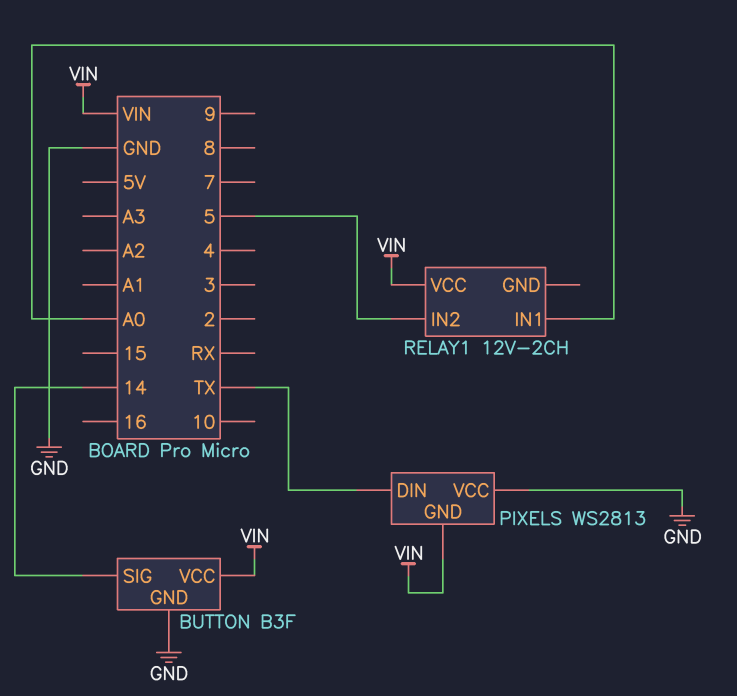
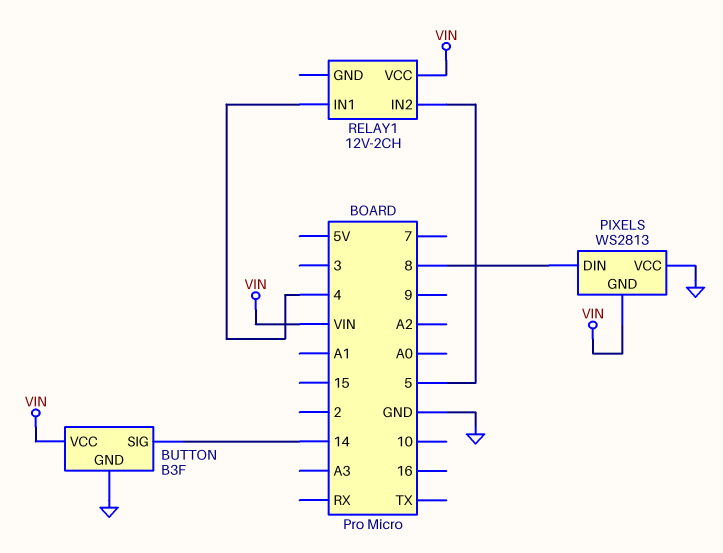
PIXELS pin DIN: TX -> 8
RELAY1 pin IN1: A0 -> 4

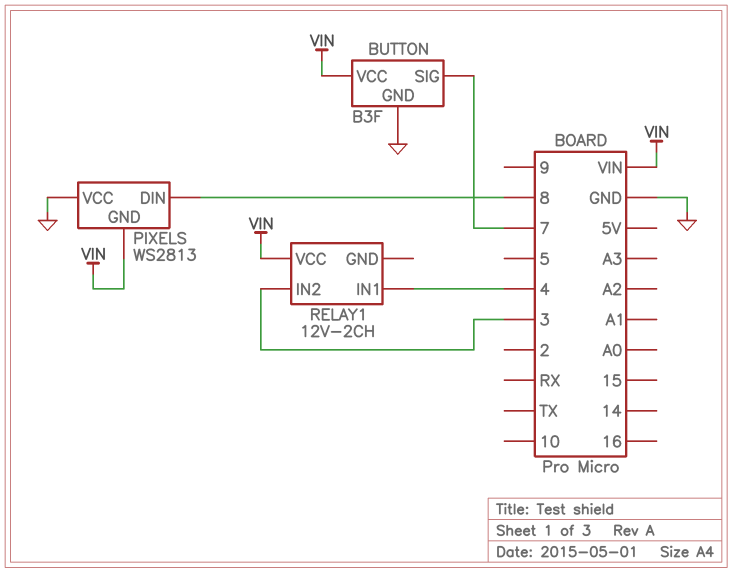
BUTTON pin SIG: 14 -> 7
RELAY1 pin IN2: 5 -> 3

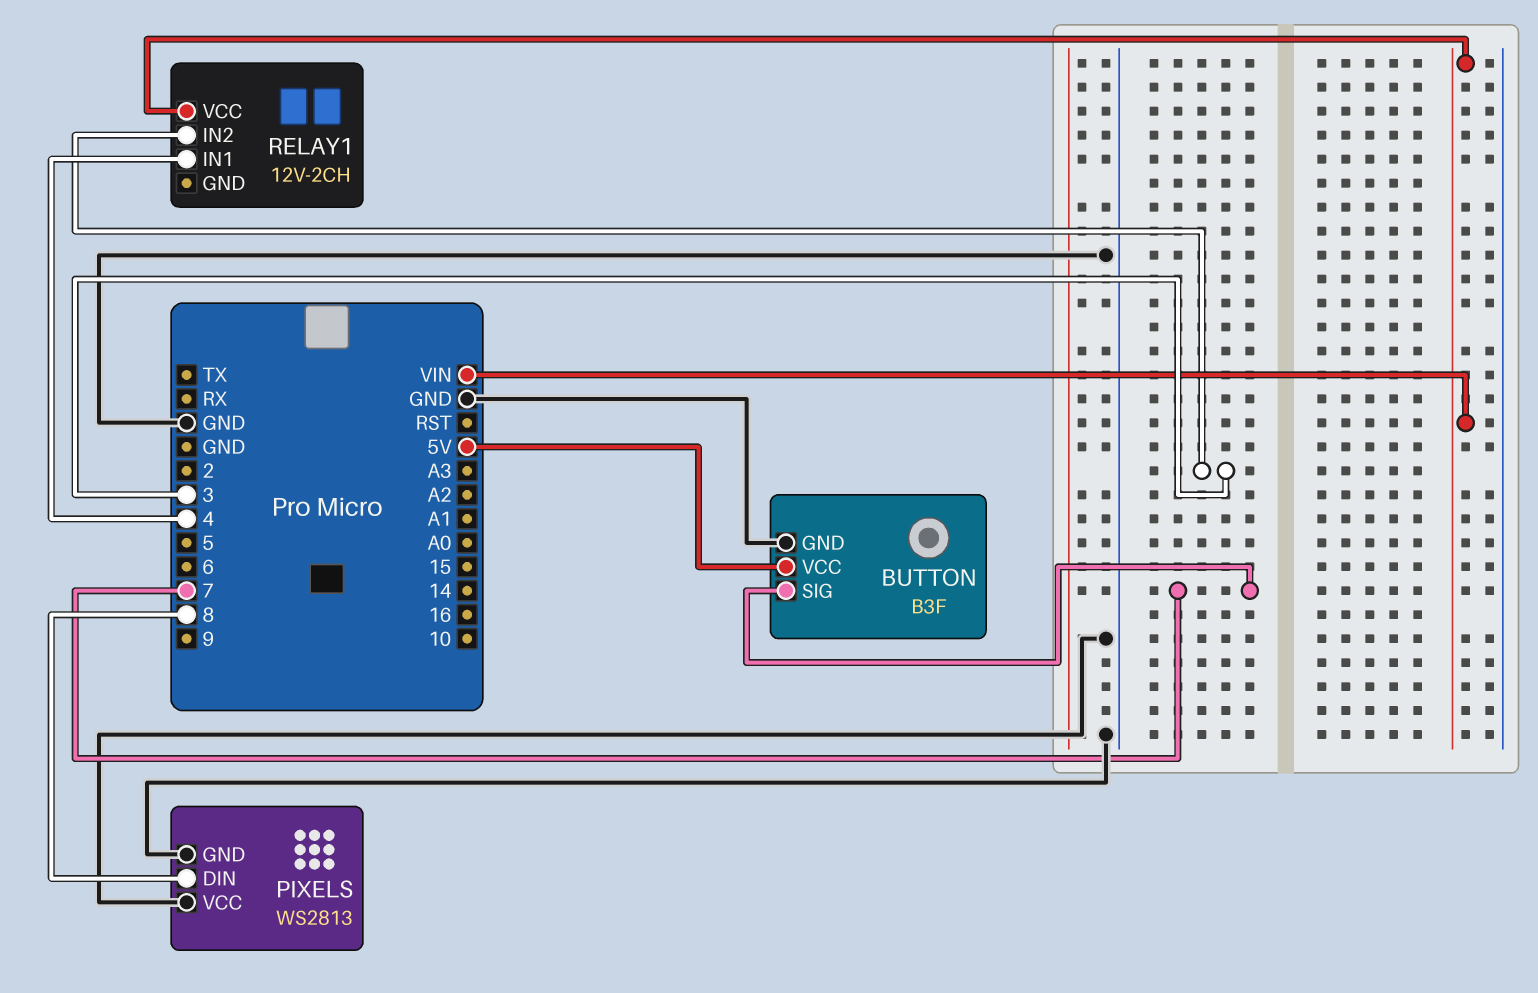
BUTTON pin VCC: VIN -> 5V
PIXELS pin GND: VIN -> GND

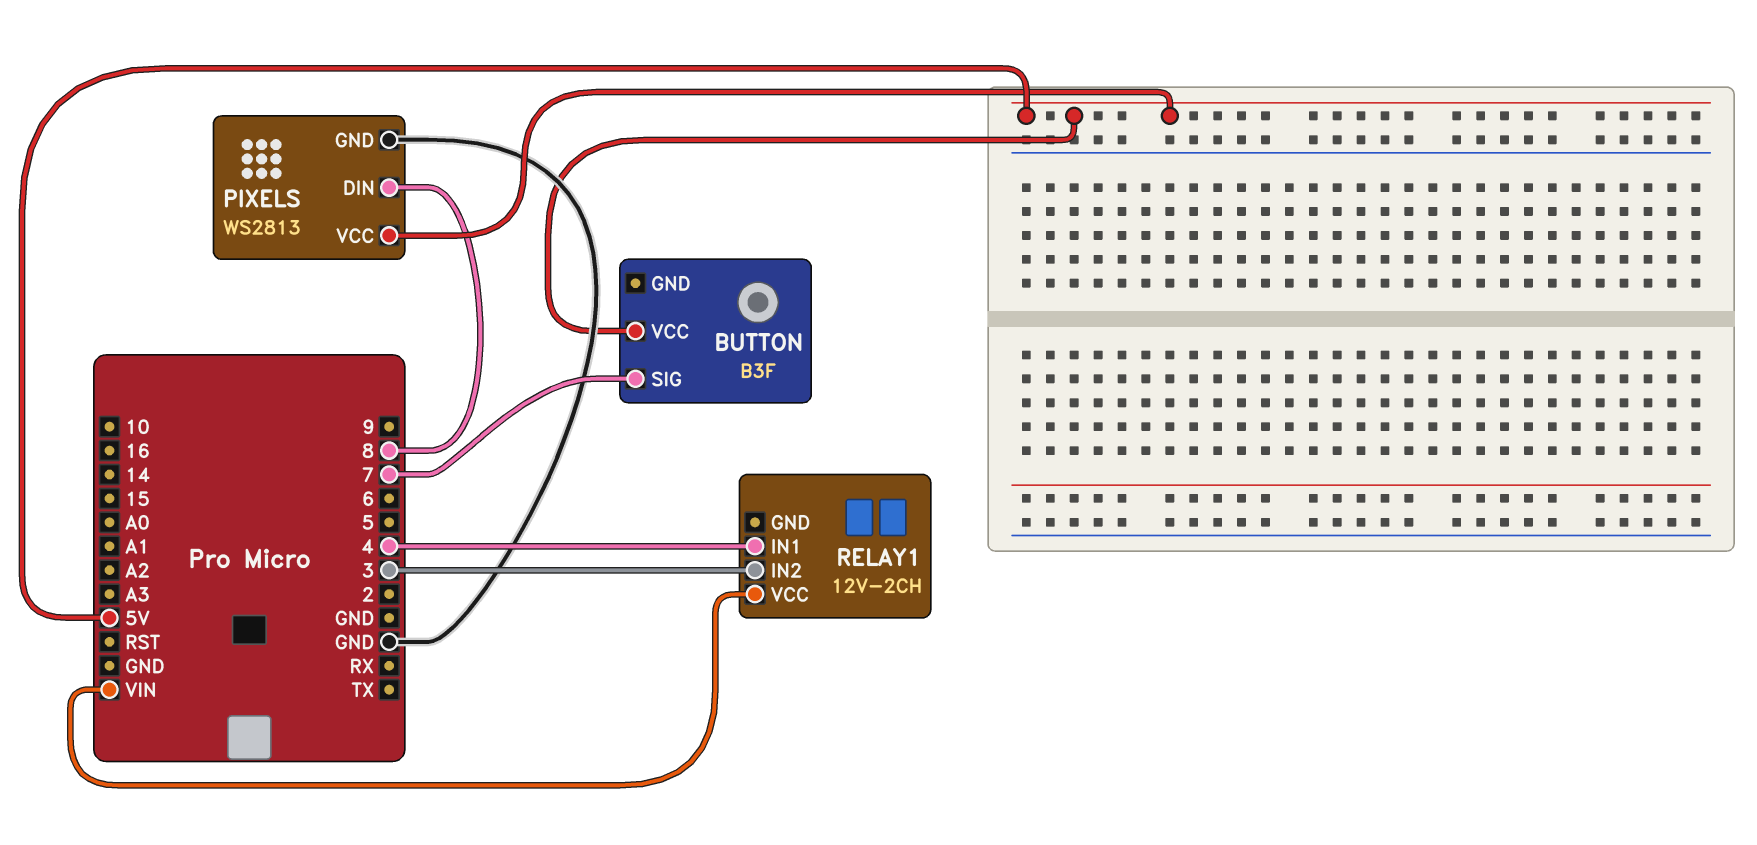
BUTTON pin GND: GND -> none
PIXELS pin VCC: GND -> 5V

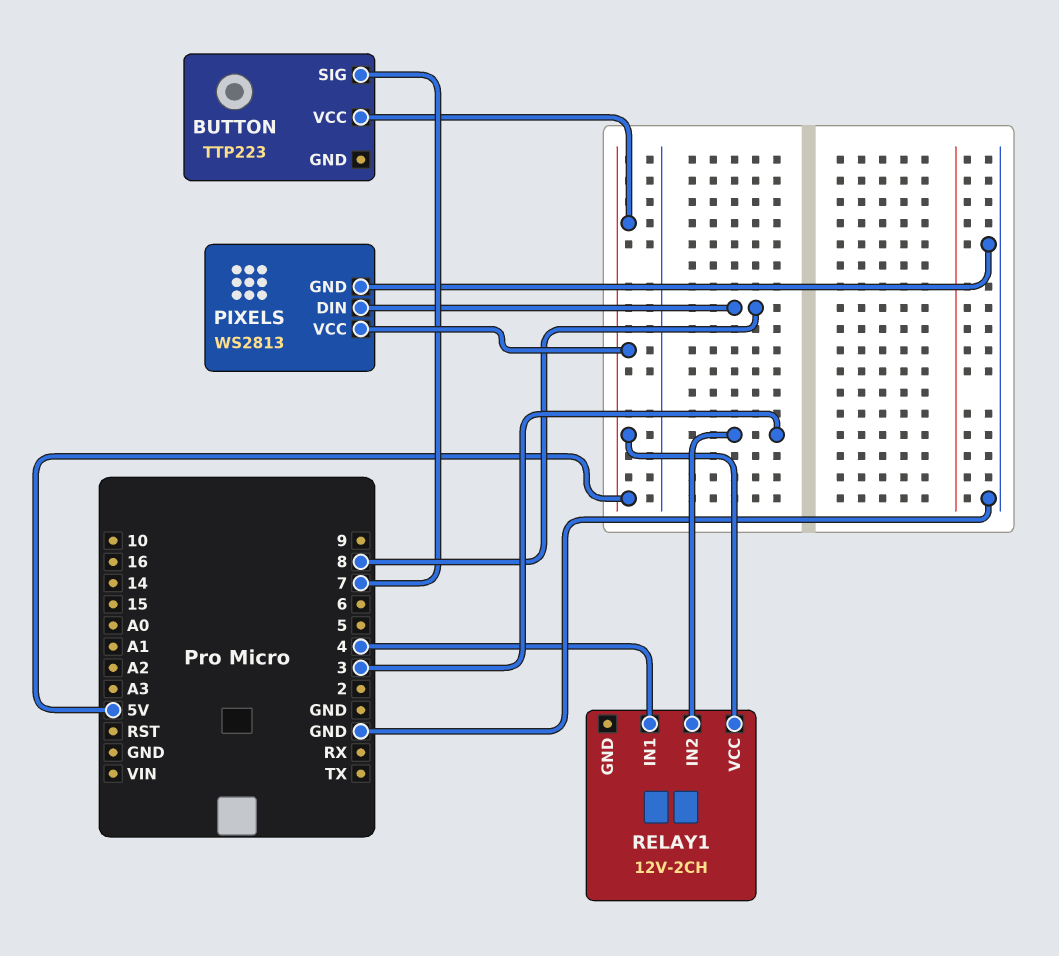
BUTTON: B3F -> TTP223
RELAY1 pin VCC: VIN -> 5V

